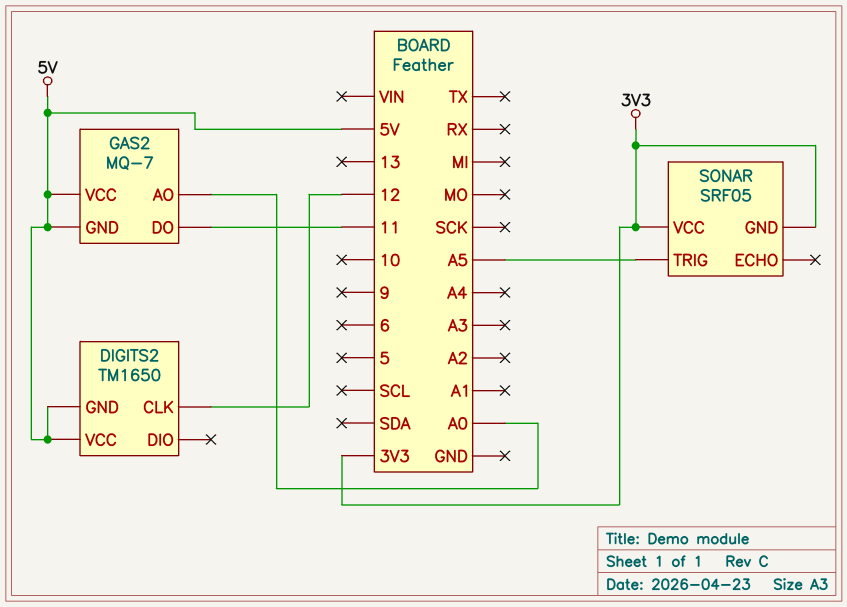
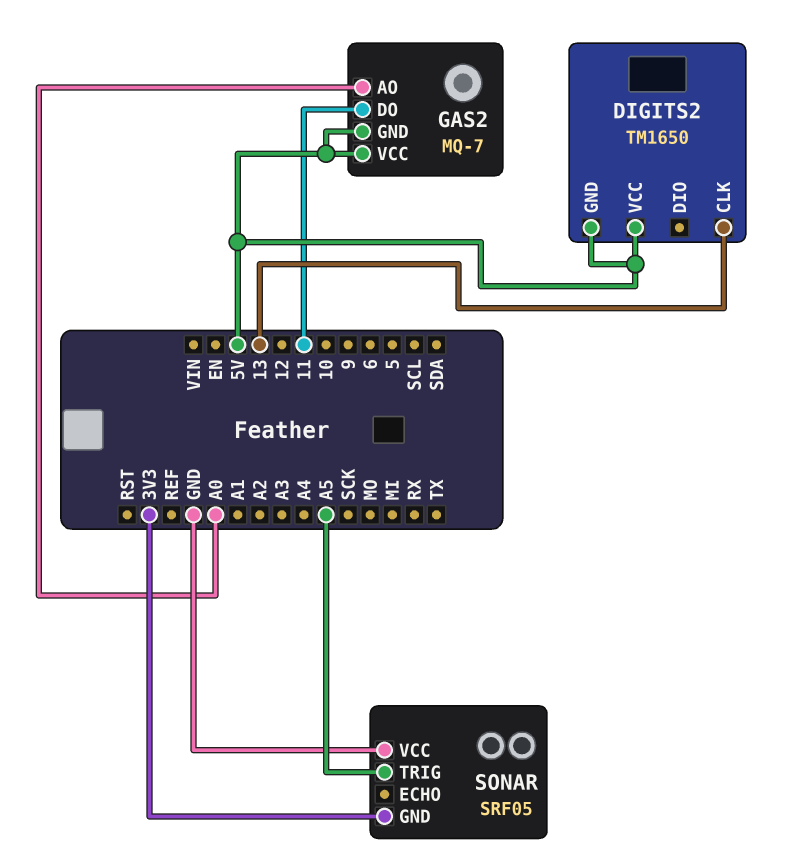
DIGITS2 pin CLK: 12 -> 13
SONAR pin VCC: 3V3 -> GND

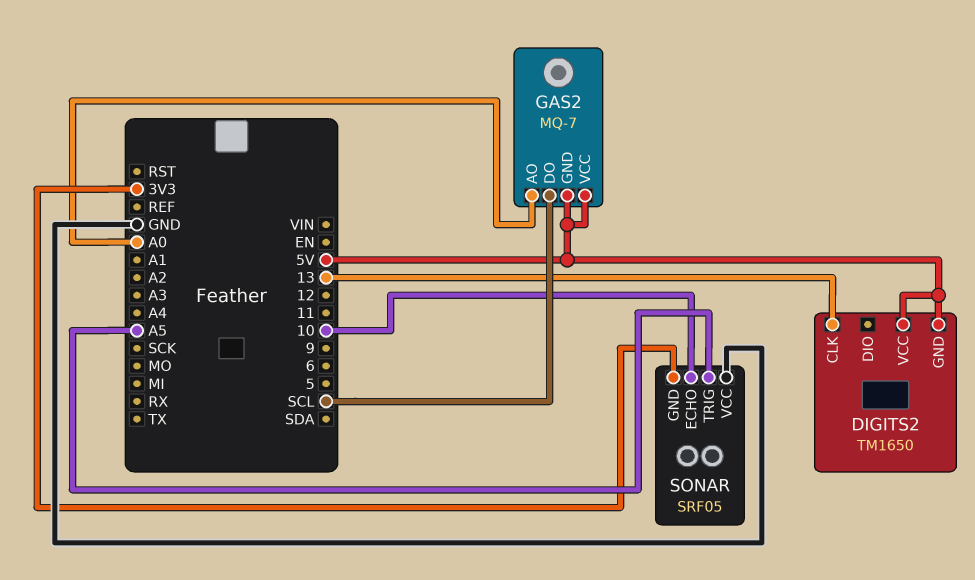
GAS2 pin DO: 11 -> SCL
SONAR pin ECHO: none -> 10

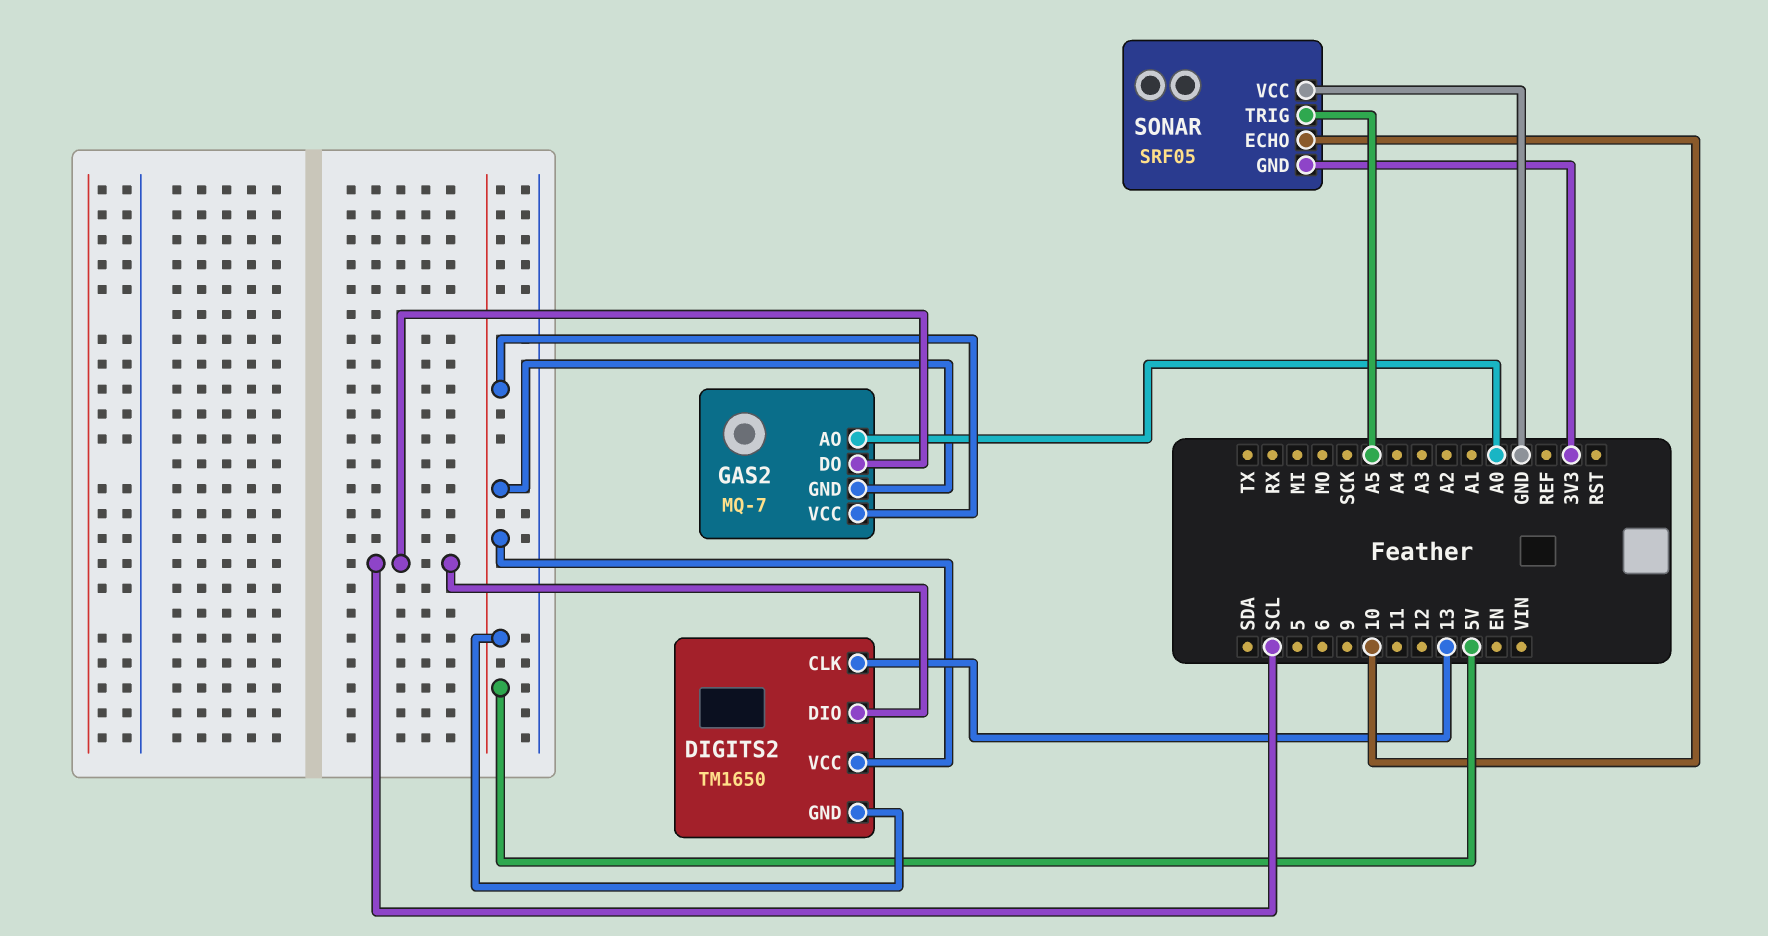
DIGITS2 pin DIO: none -> SCL

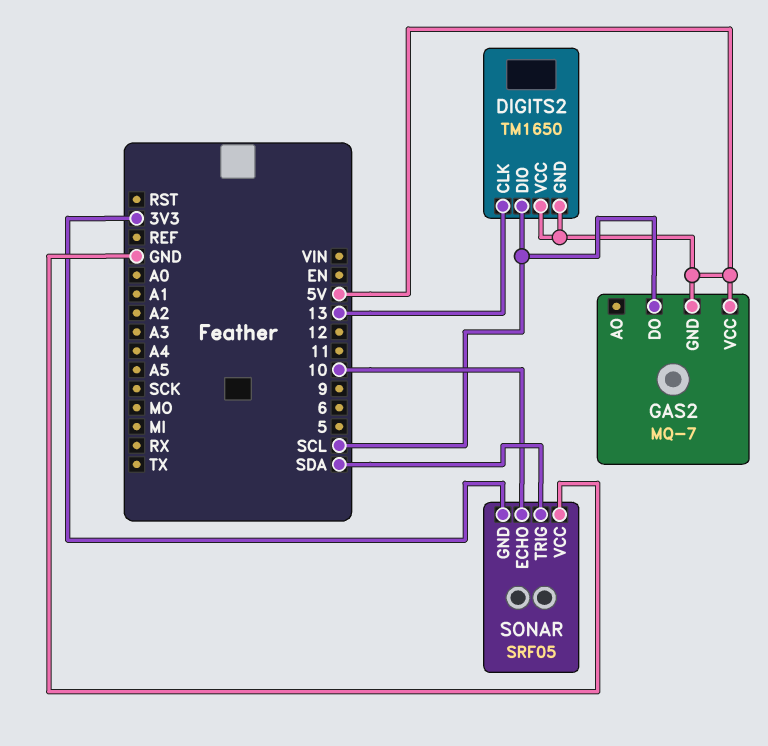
GAS2 pin AO: A0 -> none
SONAR pin TRIG: A5 -> SDA

